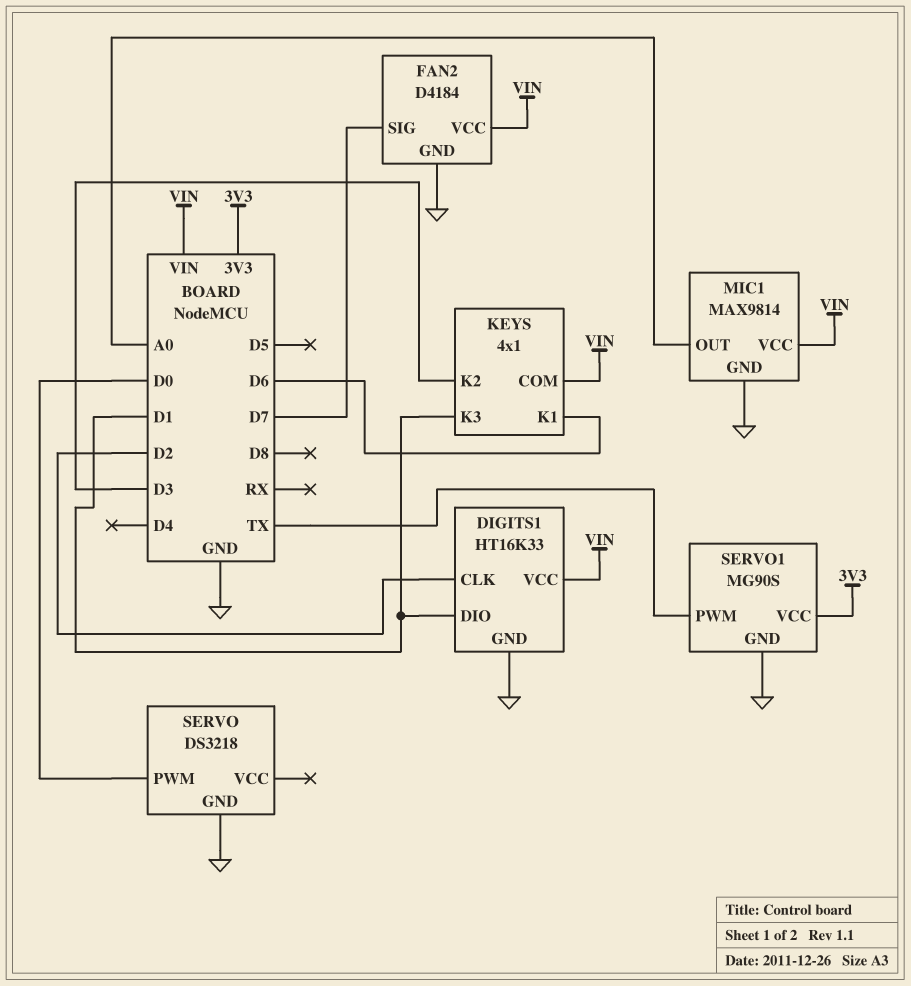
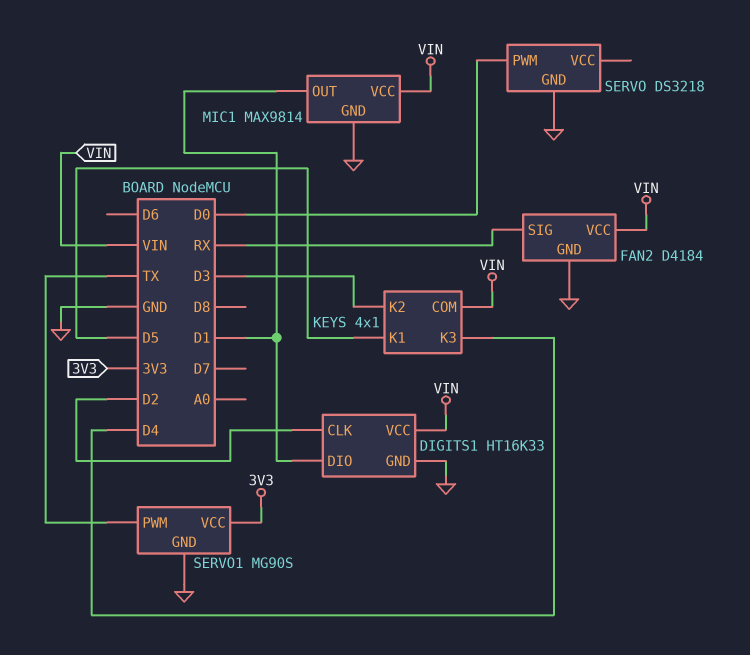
FAN2 pin SIG: D7 -> RX
KEYS pin K1: D6 -> D5
KEYS pin K3: D1 -> D4
MIC1 pin OUT: A0 -> D1

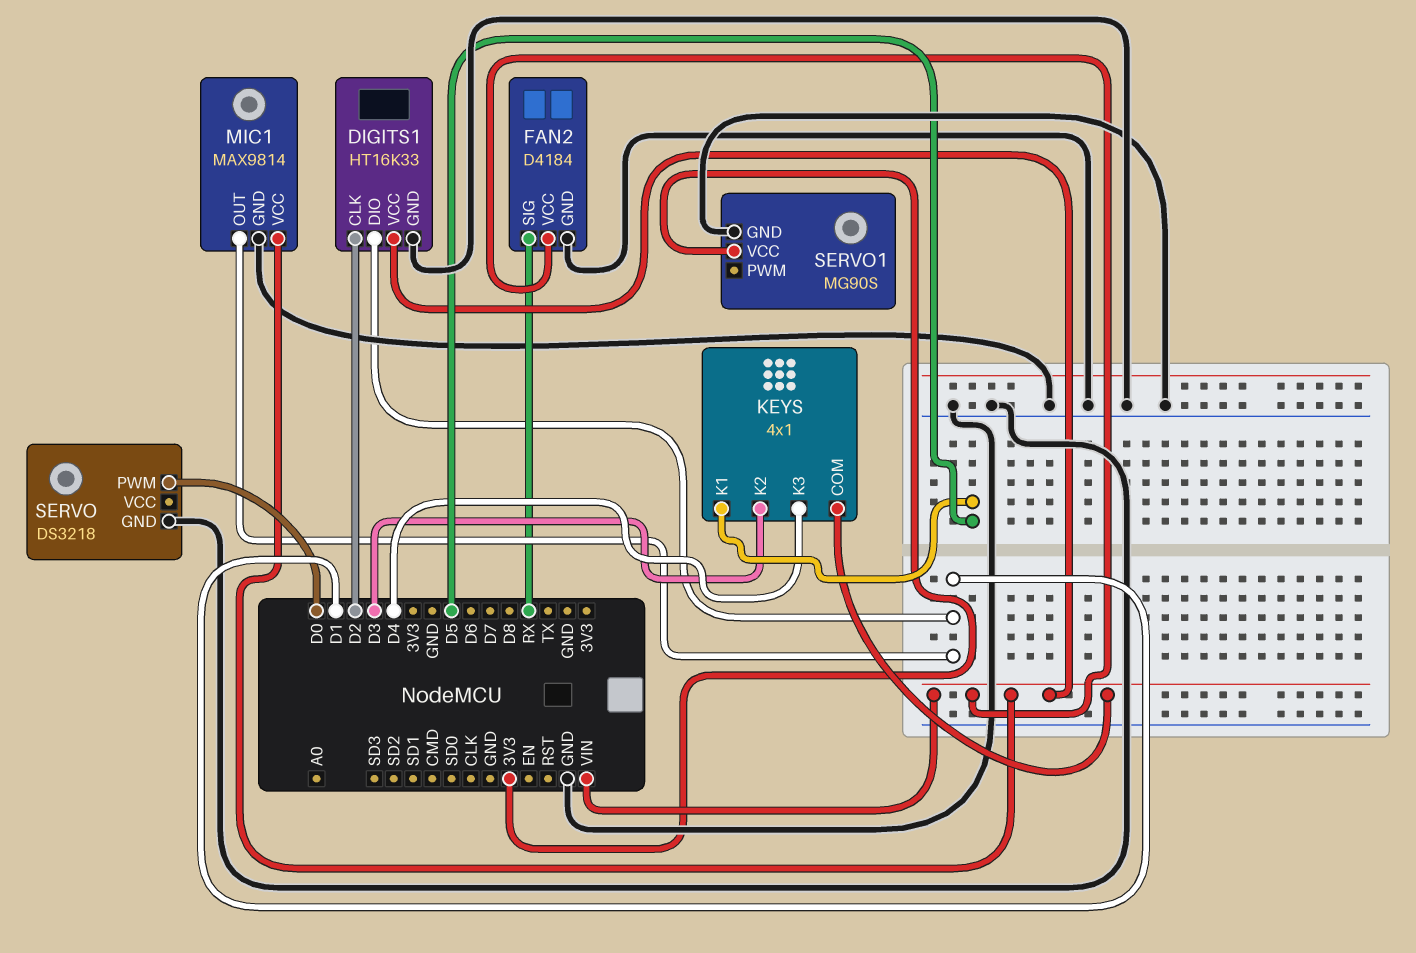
SERVO1 pin PWM: TX -> none

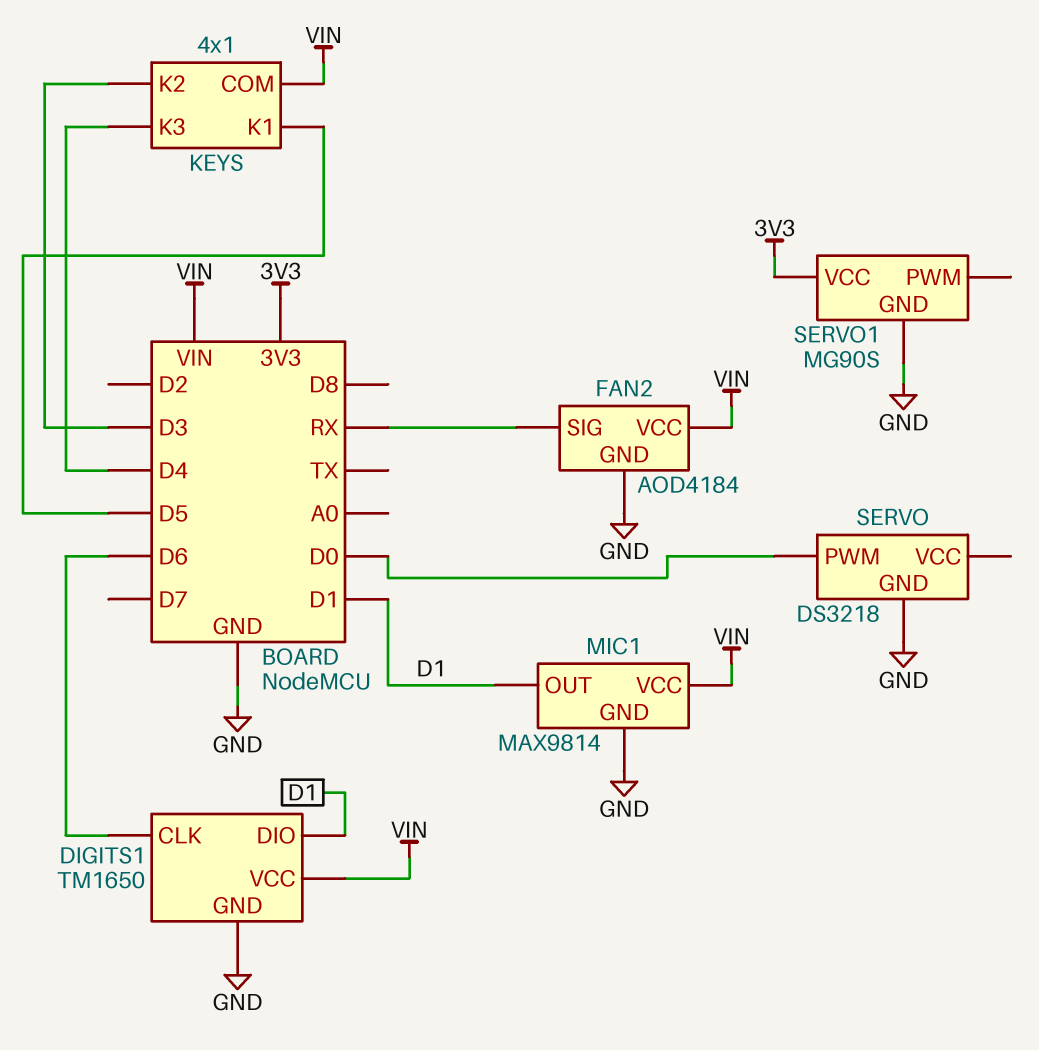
DIGITS1: HT16K33 -> TM1650
DIGITS1 pin CLK: D2 -> D6
FAN2: D4184 -> AOD4184

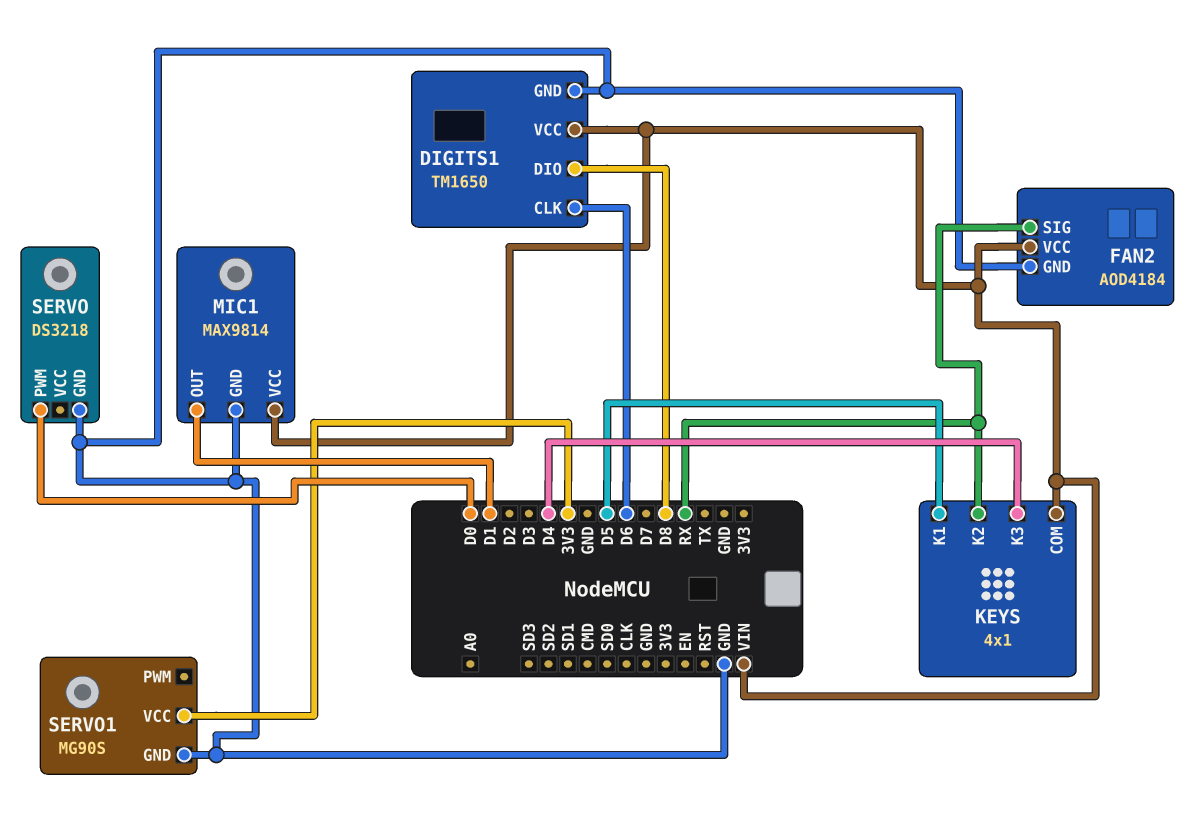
DIGITS1 pin DIO: D1 -> D8
KEYS pin K2: D3 -> RX

